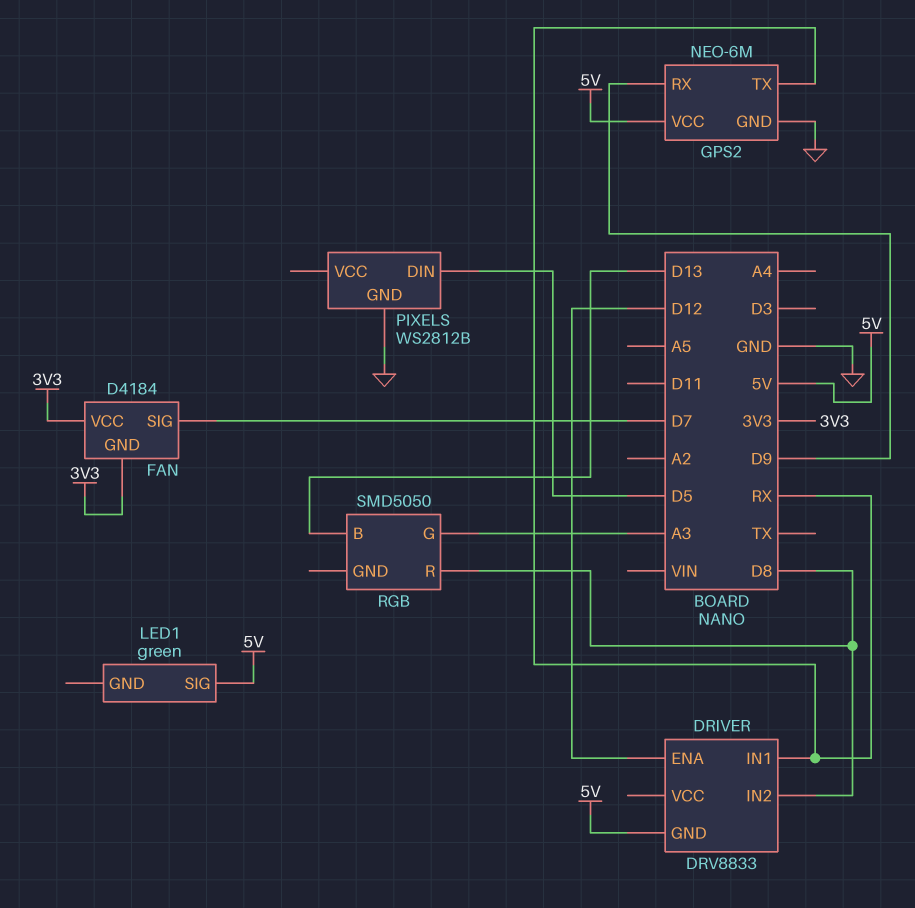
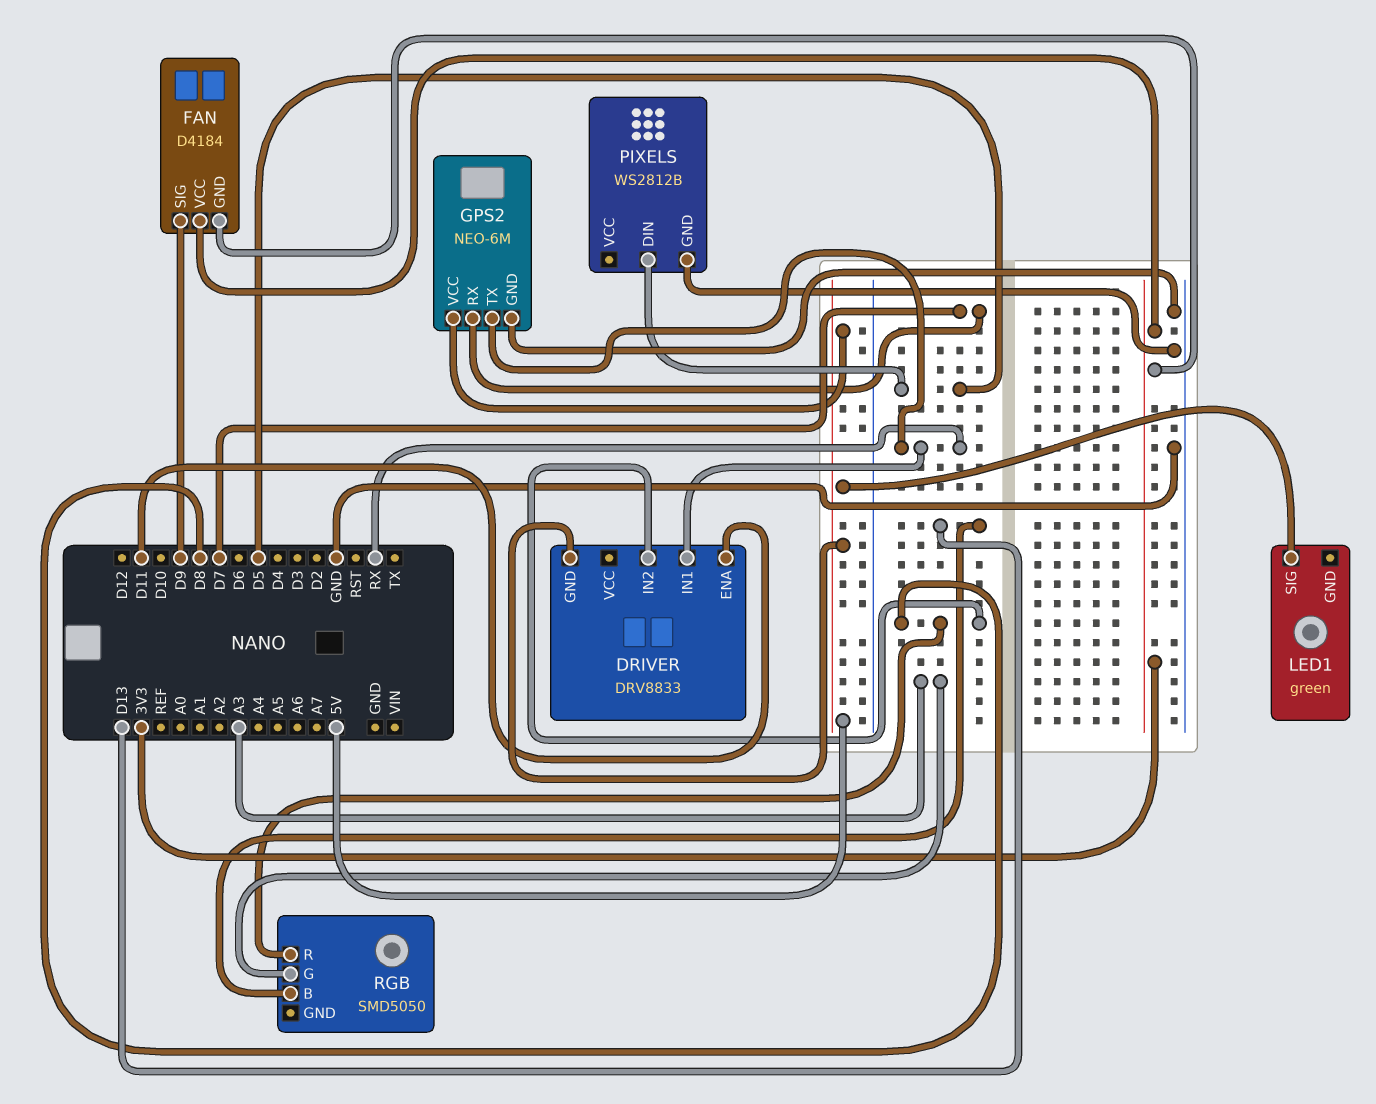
DRIVER pin ENA: D12 -> D11
FAN pin SIG: D7 -> D9
GPS2 pin RX: D9 -> D7

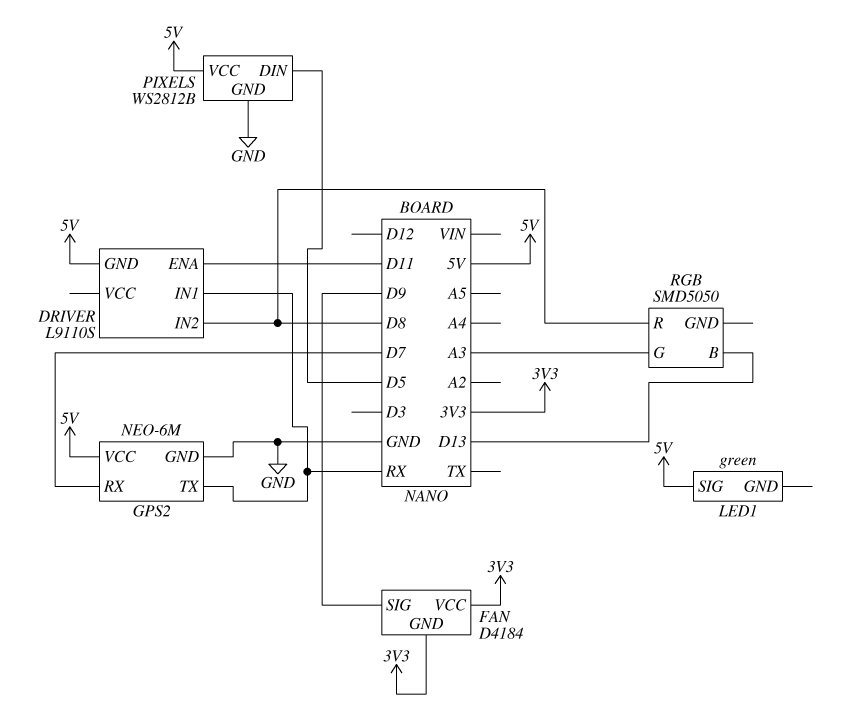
DRIVER: DRV8833 -> L9110S
PIXELS pin VCC: none -> 5V

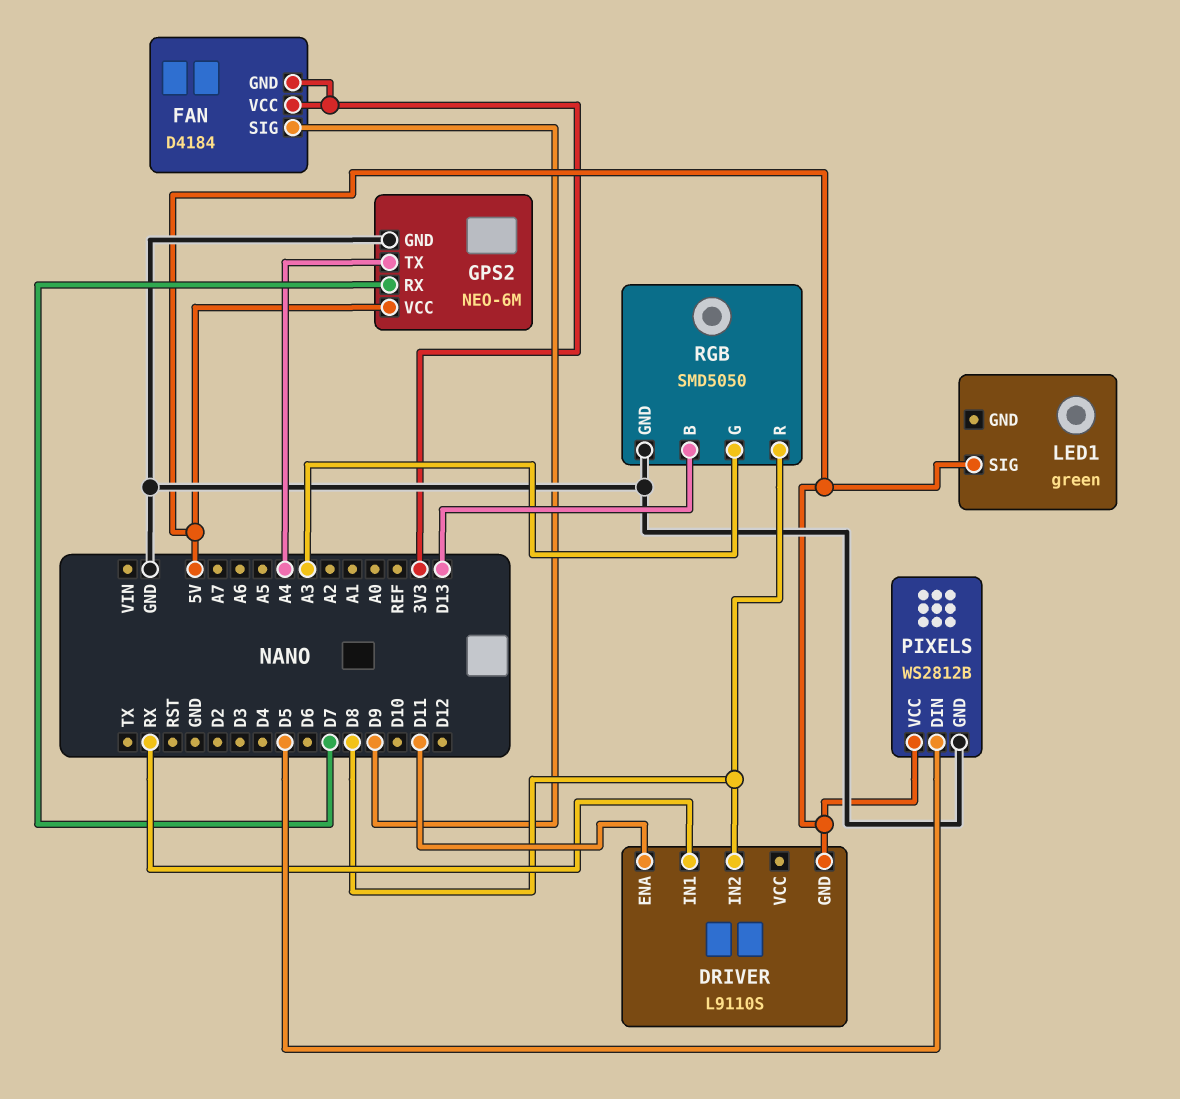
GPS2 pin TX: RX -> A4
RGB pin GND: none -> GND

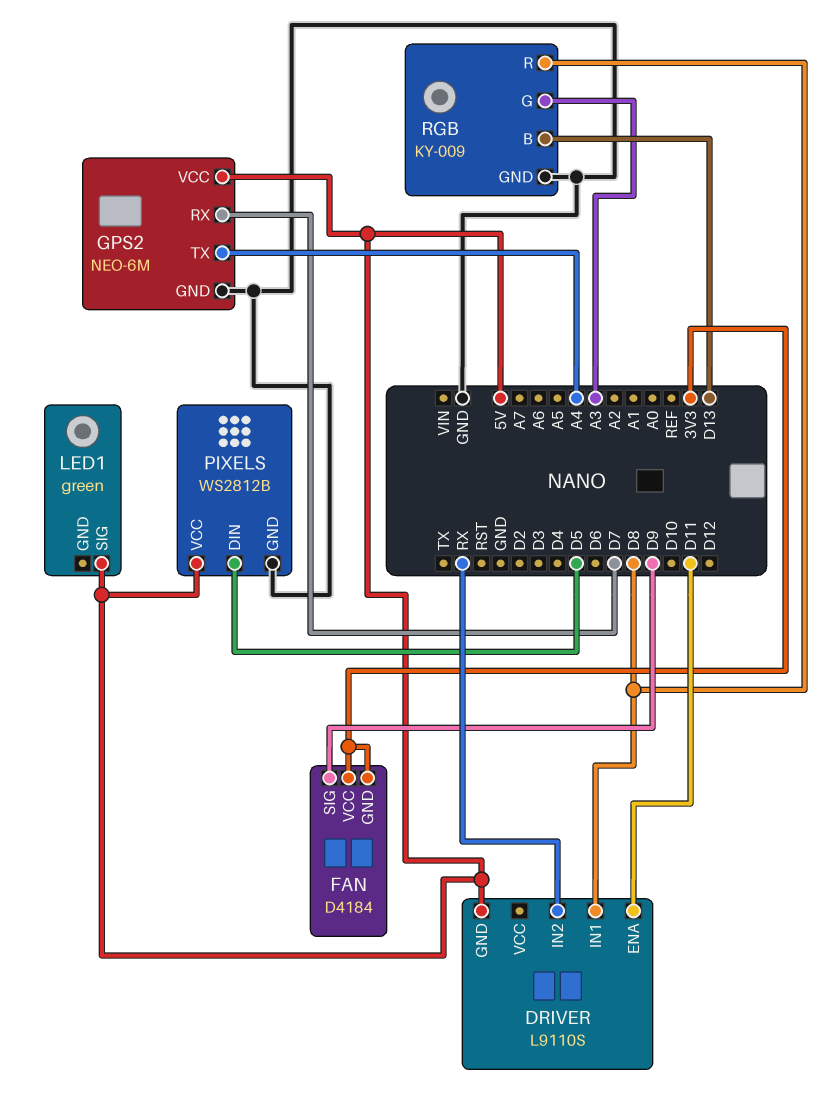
DRIVER pin IN1: RX -> D8
DRIVER pin IN2: D8 -> RX
RGB: SMD5050 -> KY-009

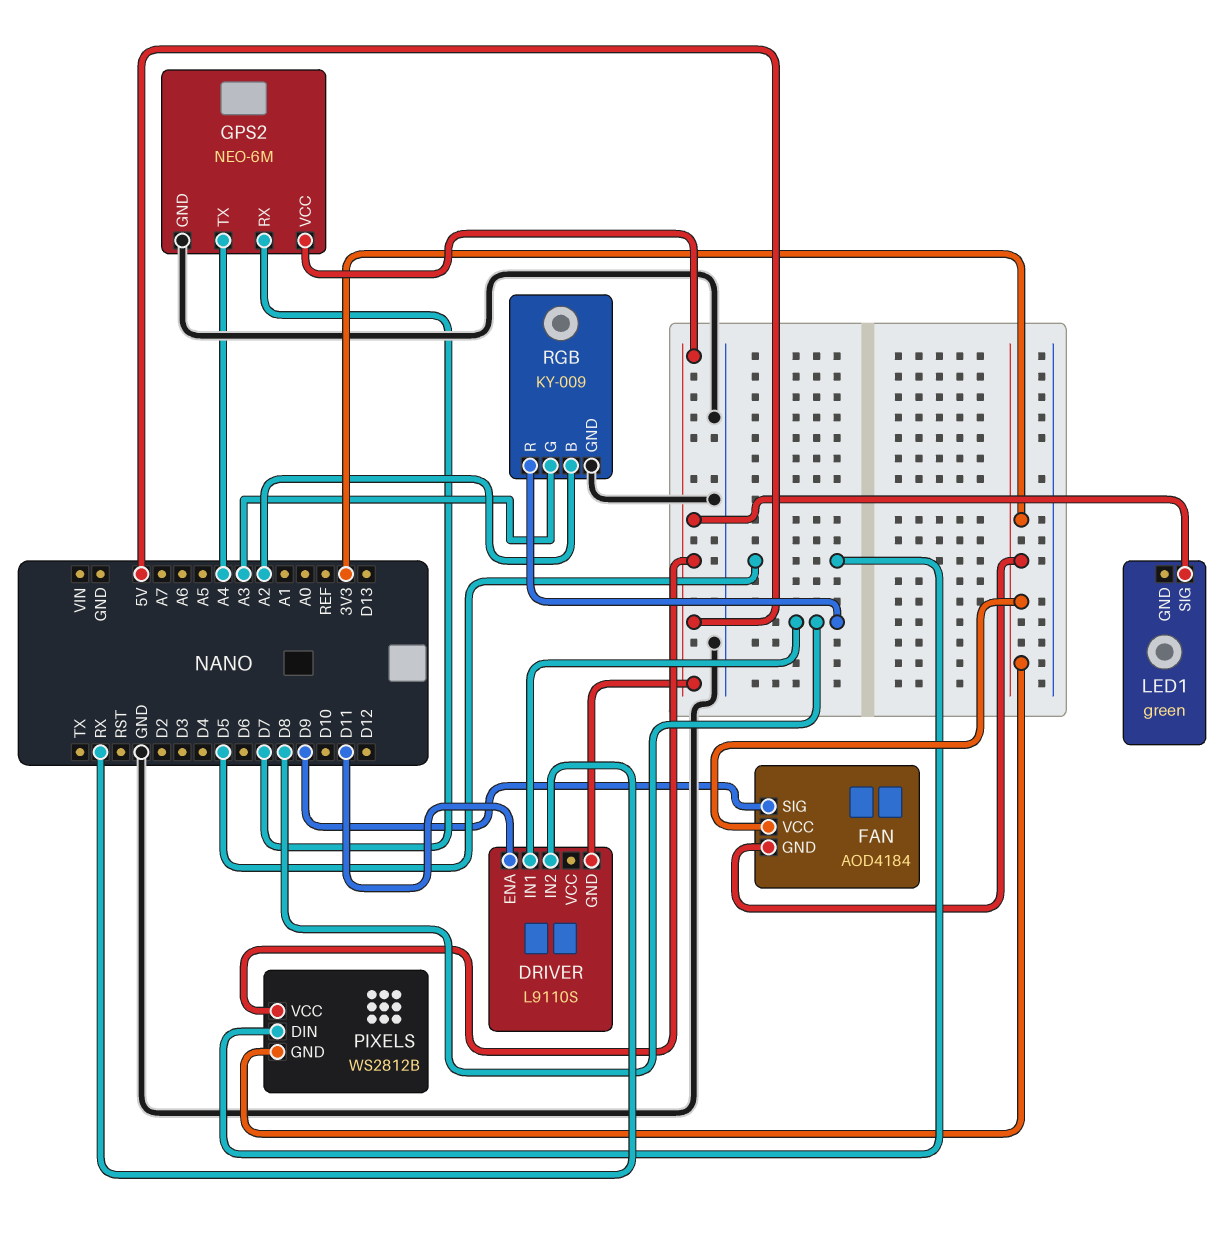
FAN: D4184 -> AOD4184
PIXELS pin GND: GND -> 3V3
RGB pin B: D13 -> A2

